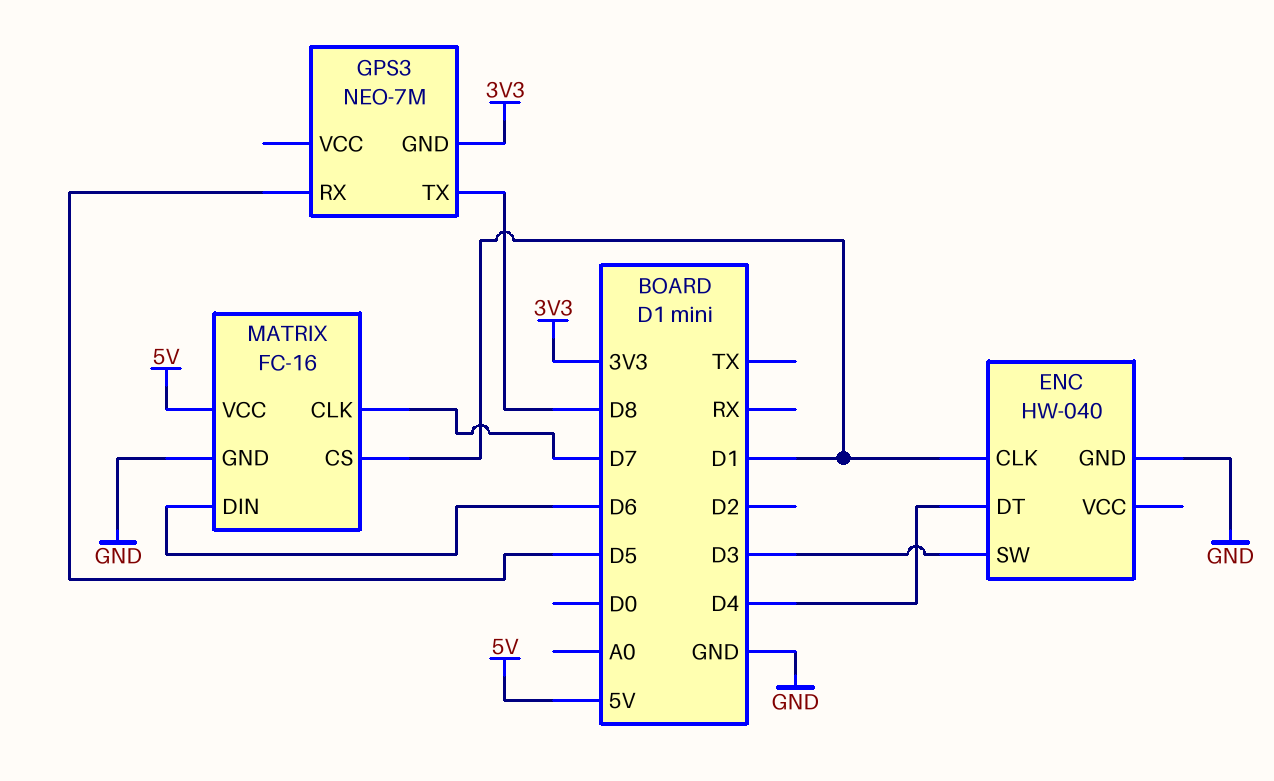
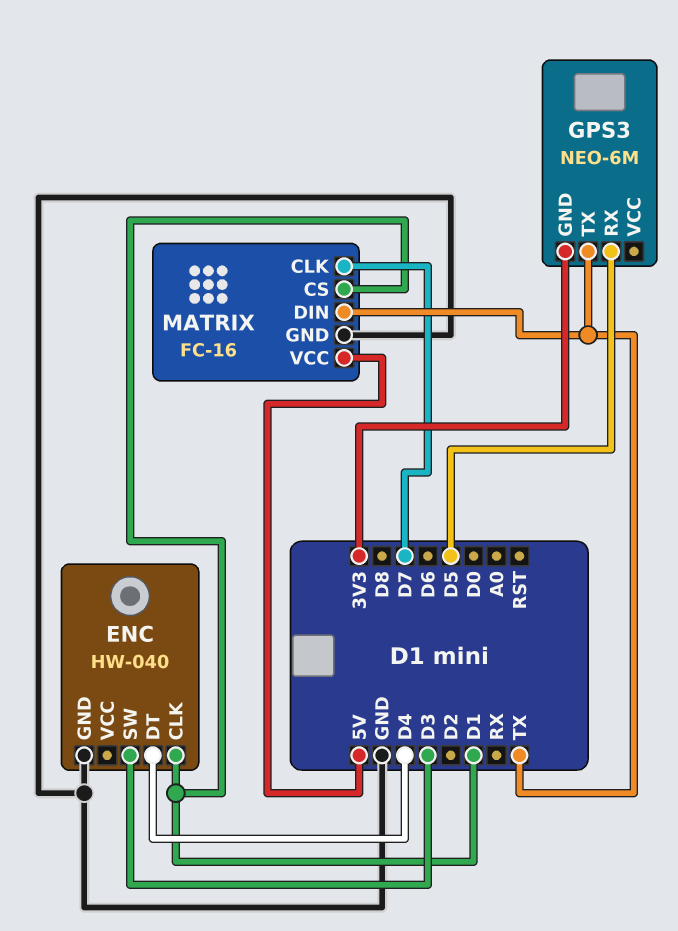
GPS3: NEO-7M -> NEO-6M
GPS3 pin TX: D8 -> TX
MATRIX pin DIN: D6 -> TX

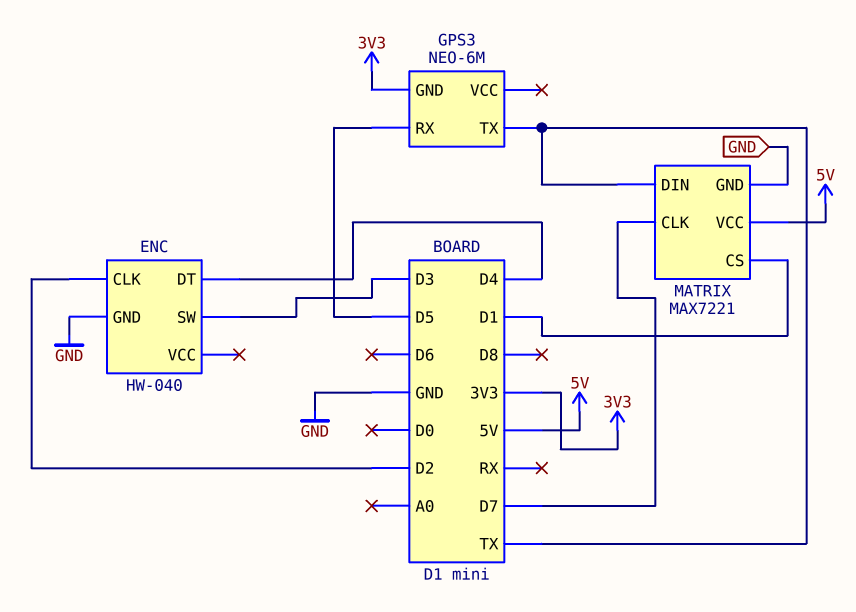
ENC pin CLK: D1 -> D2
MATRIX: FC-16 -> MAX7221

